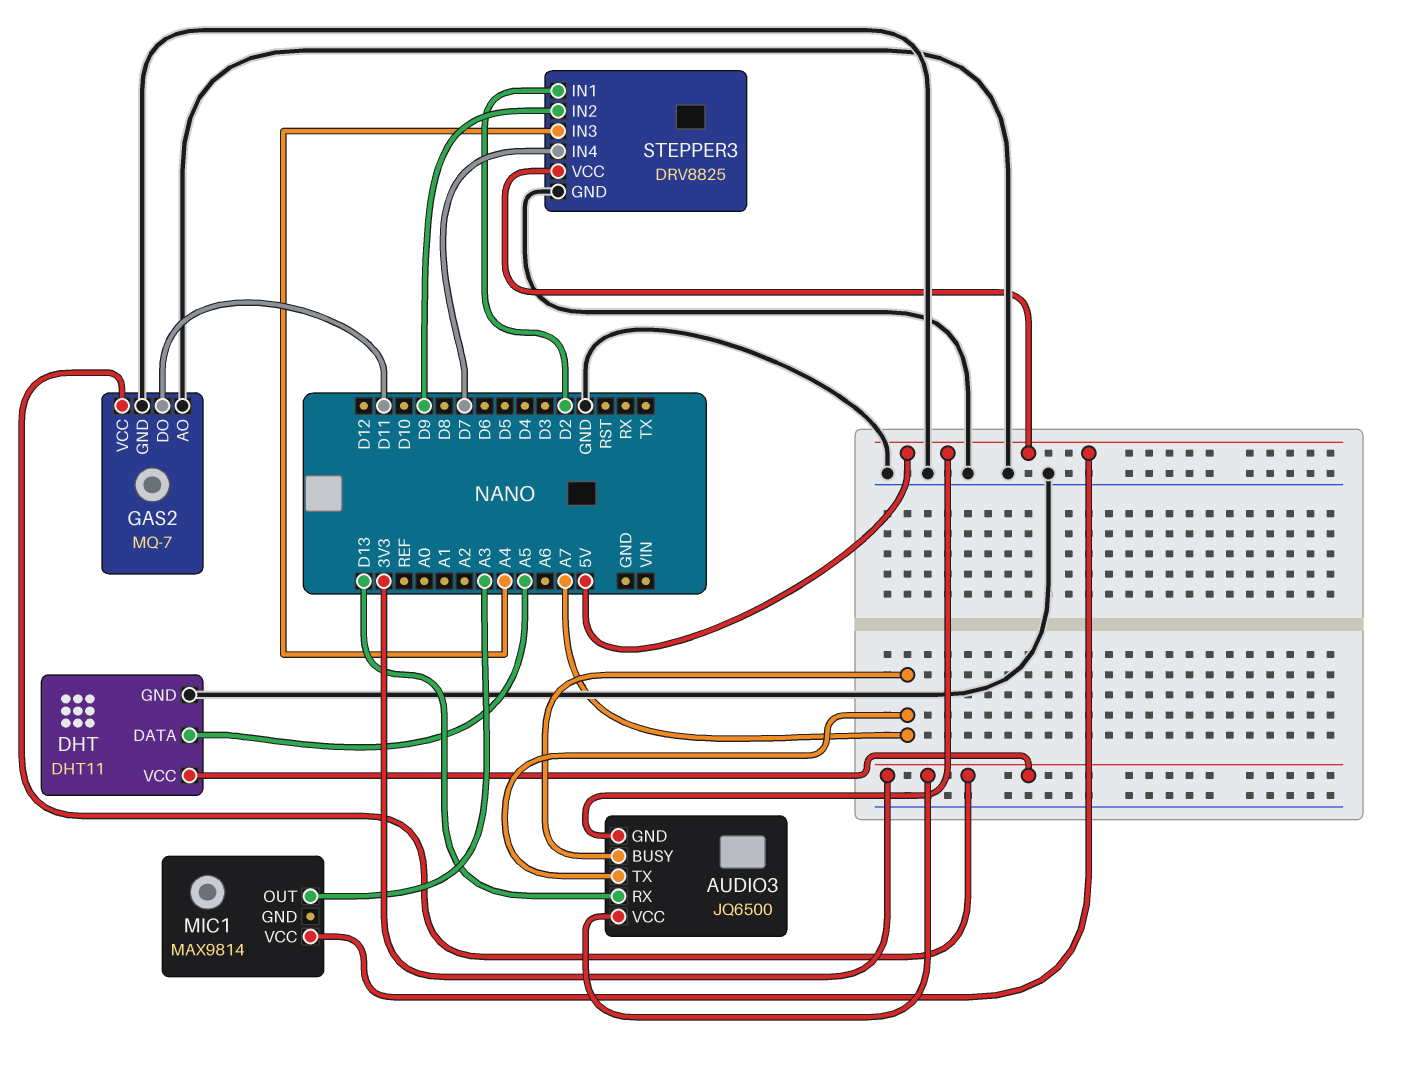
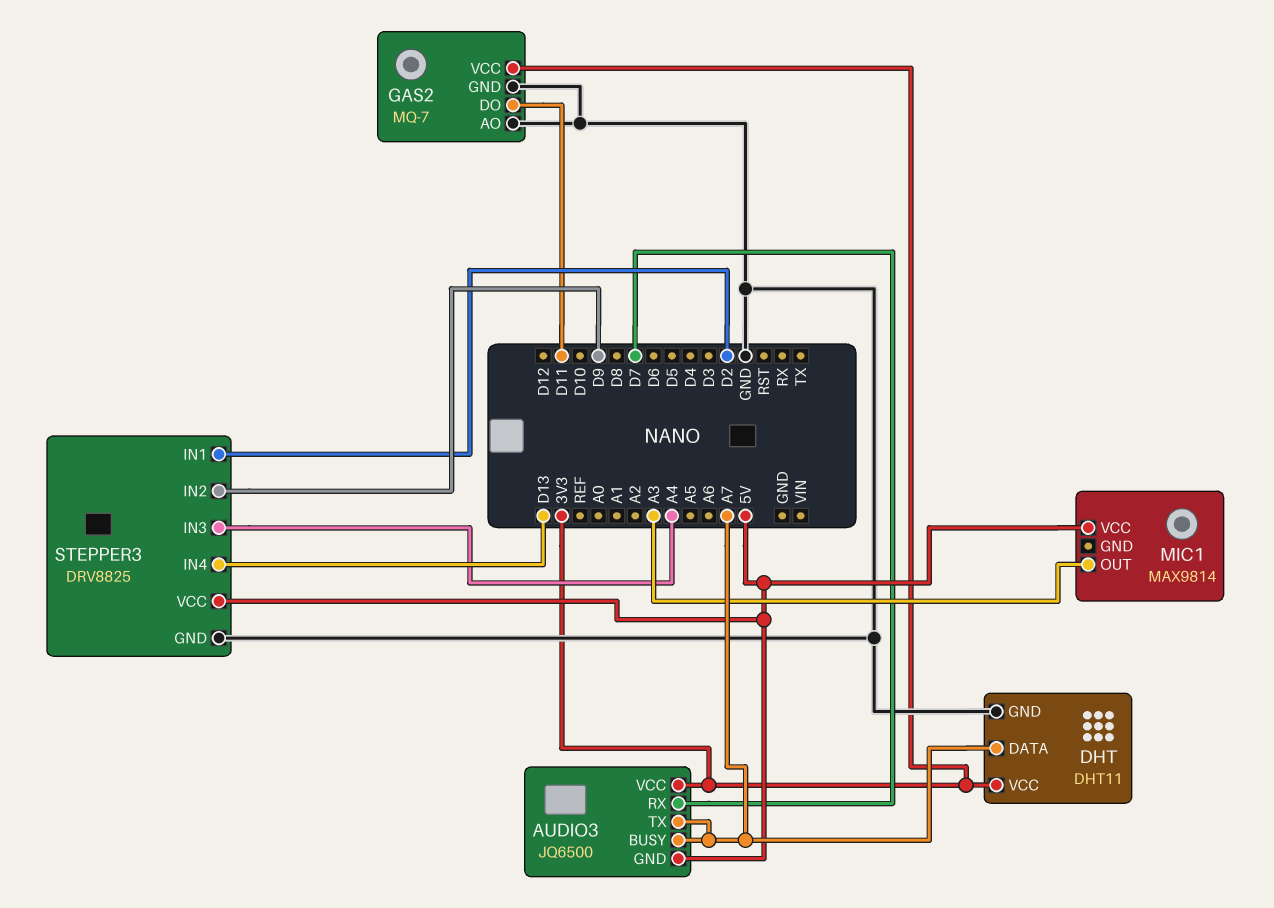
AUDIO3 pin RX: D13 -> D7
DHT pin DATA: A5 -> A7
STEPPER3 pin IN4: D7 -> D13

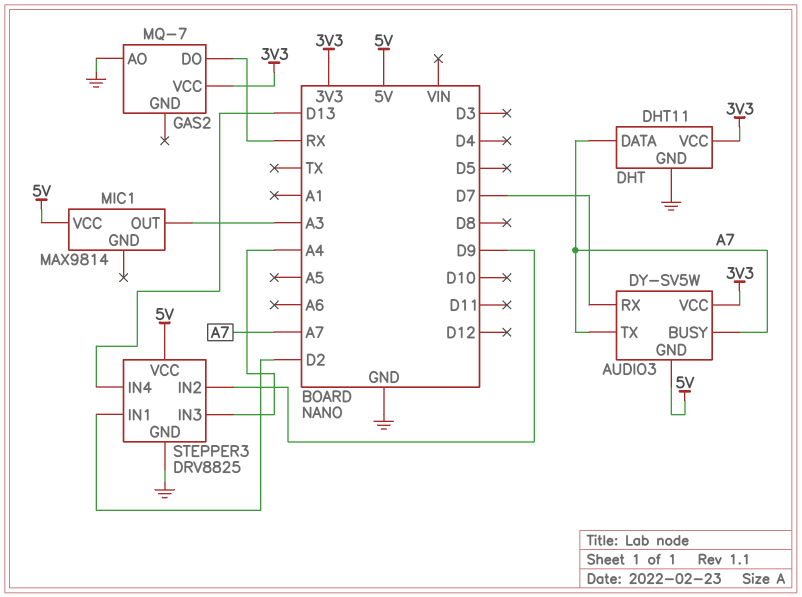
AUDIO3: JQ6500 -> DY-SV5W
GAS2 pin DO: D11 -> RX
GAS2 pin GND: GND -> none

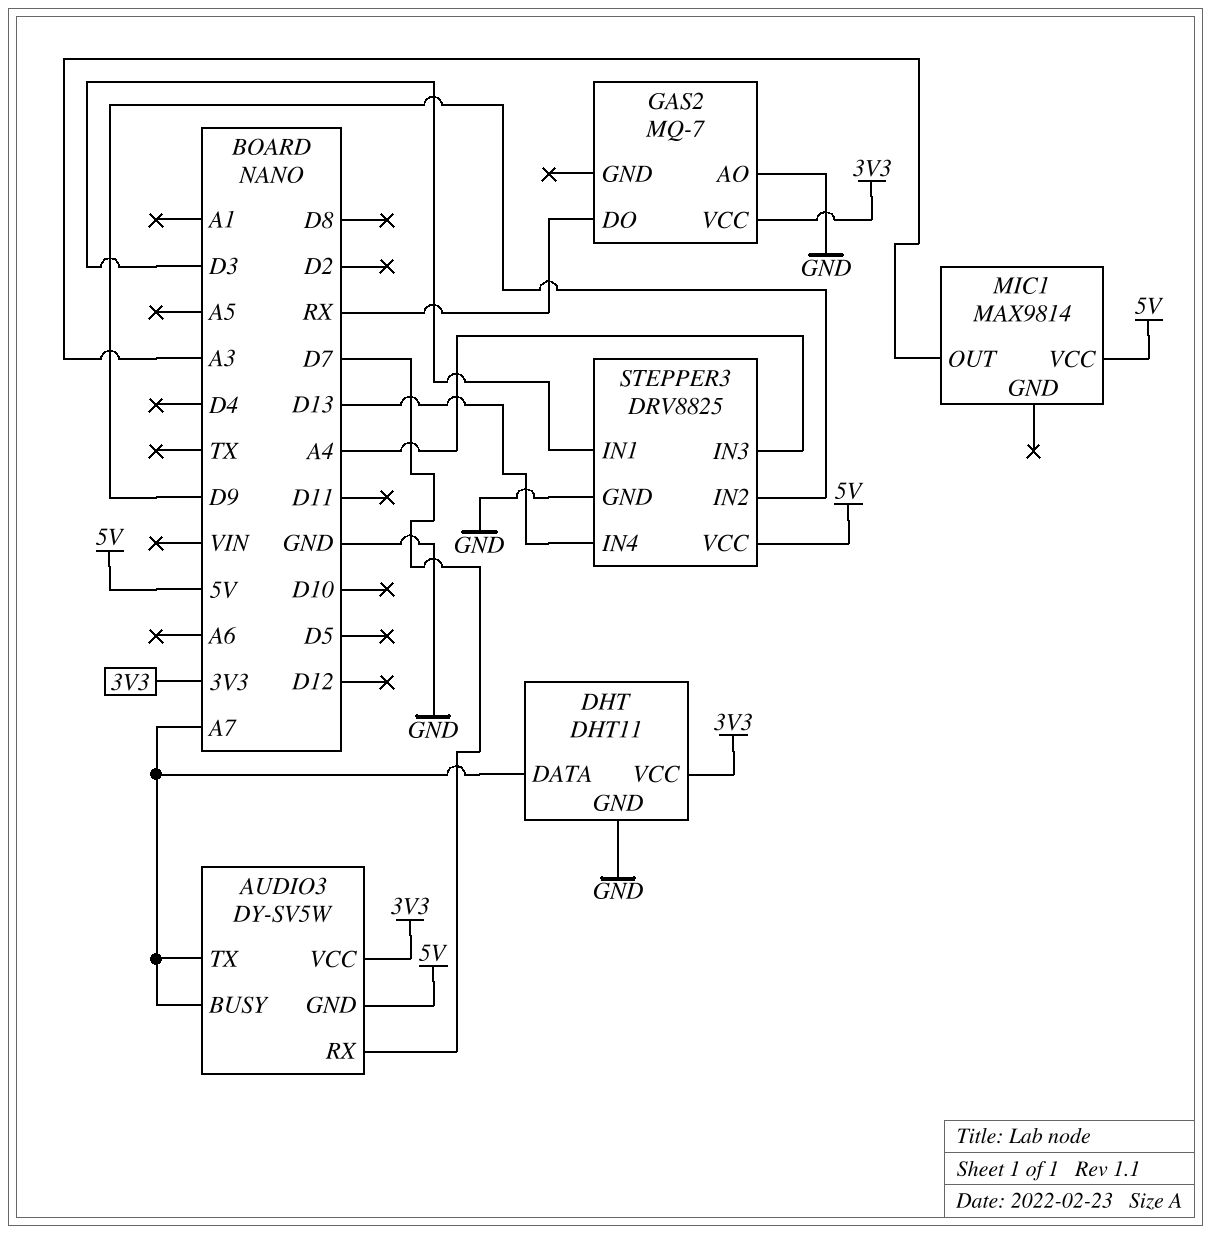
STEPPER3 pin IN1: D2 -> D3

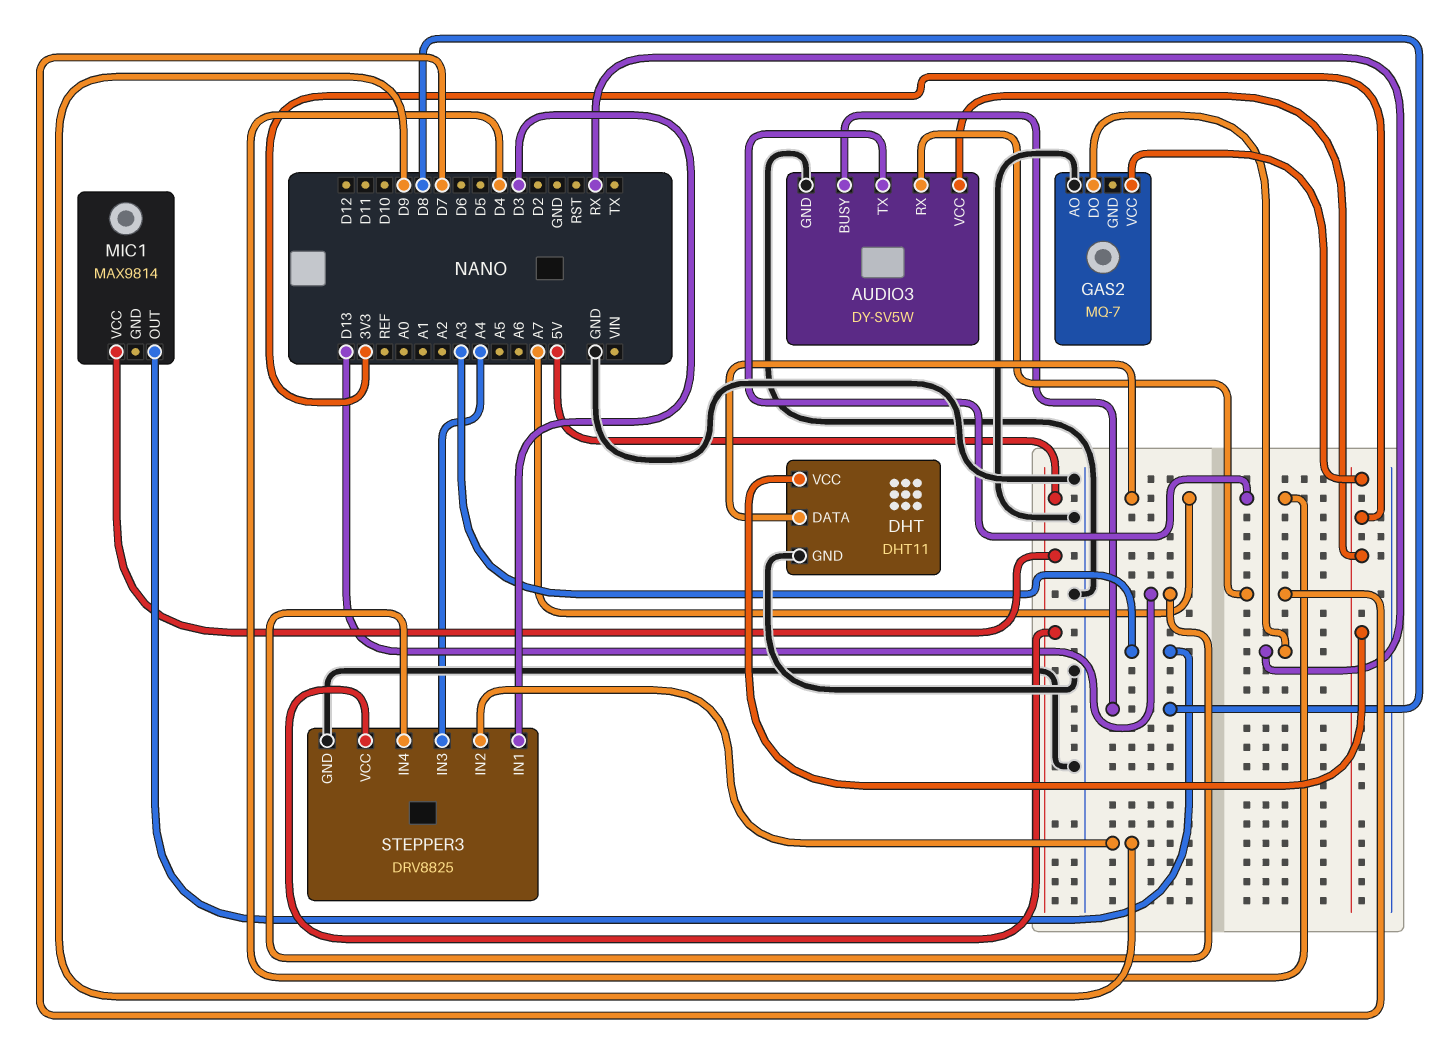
AUDIO3 pin BUSY: A7 -> D8
AUDIO3 pin GND: 5V -> GND
AUDIO3 pin TX: A7 -> D4

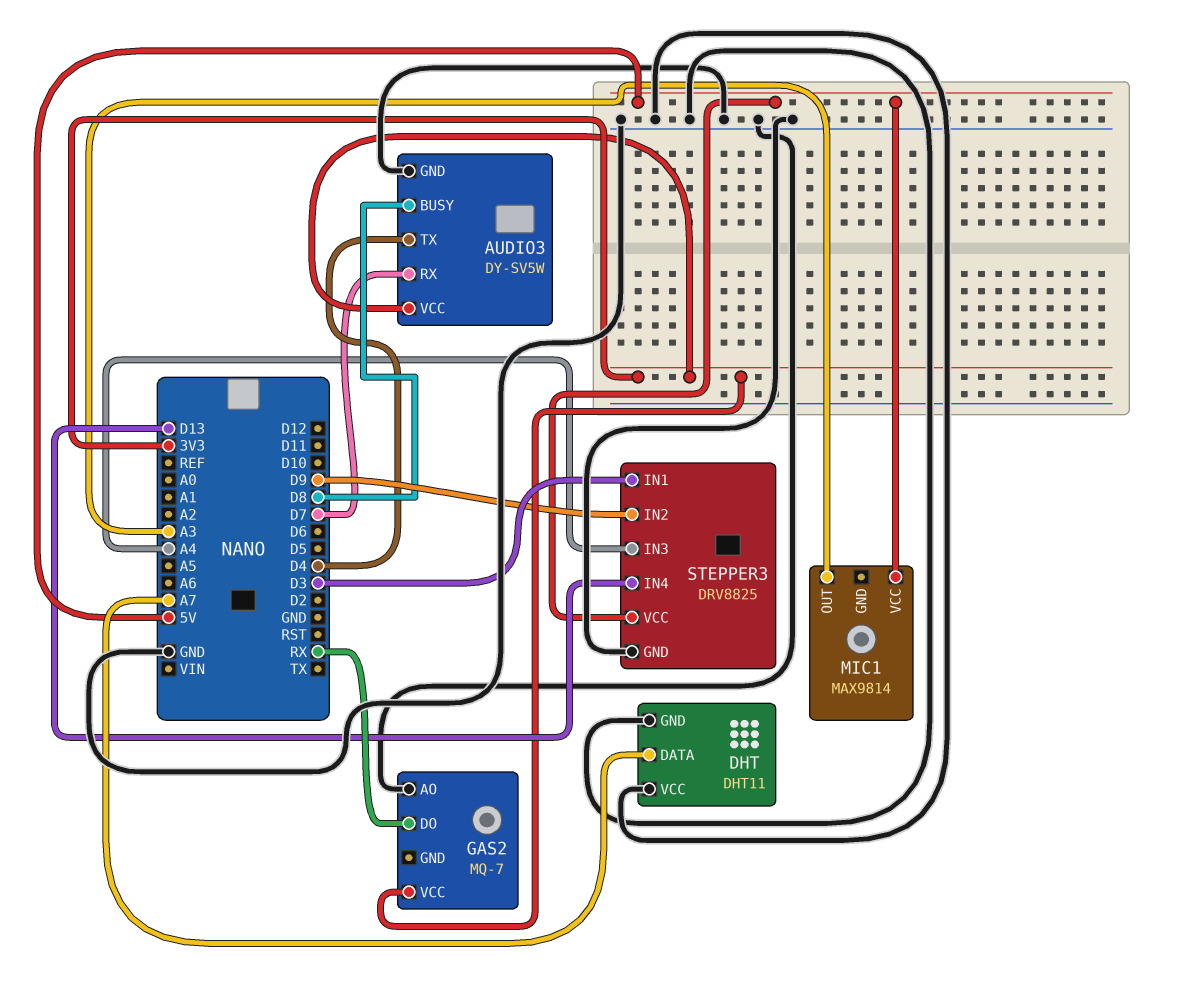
DHT pin VCC: 3V3 -> GND

